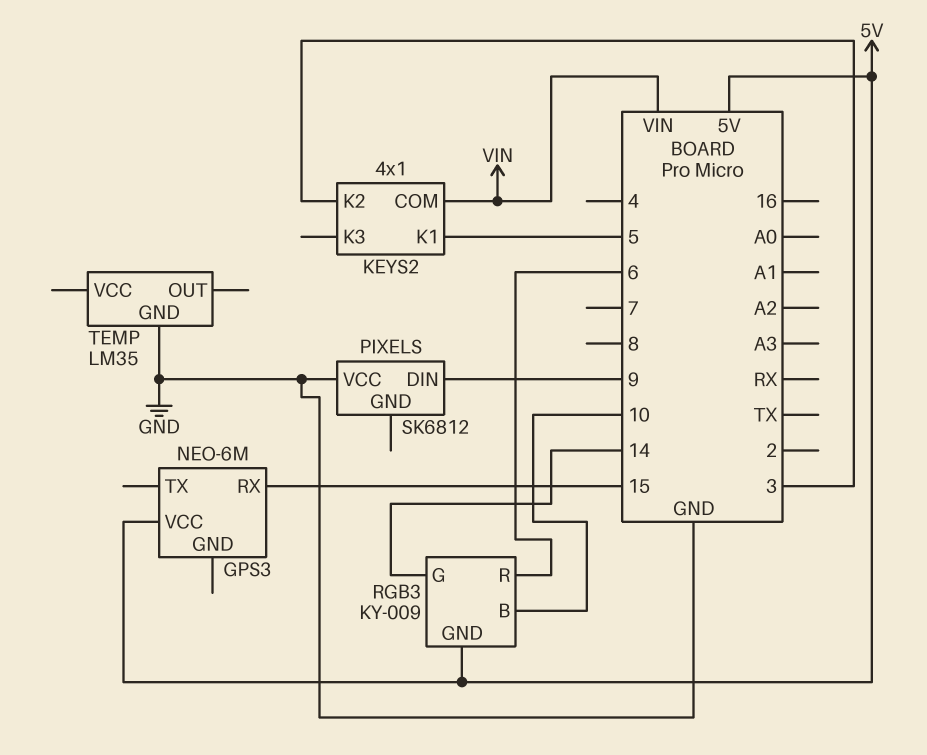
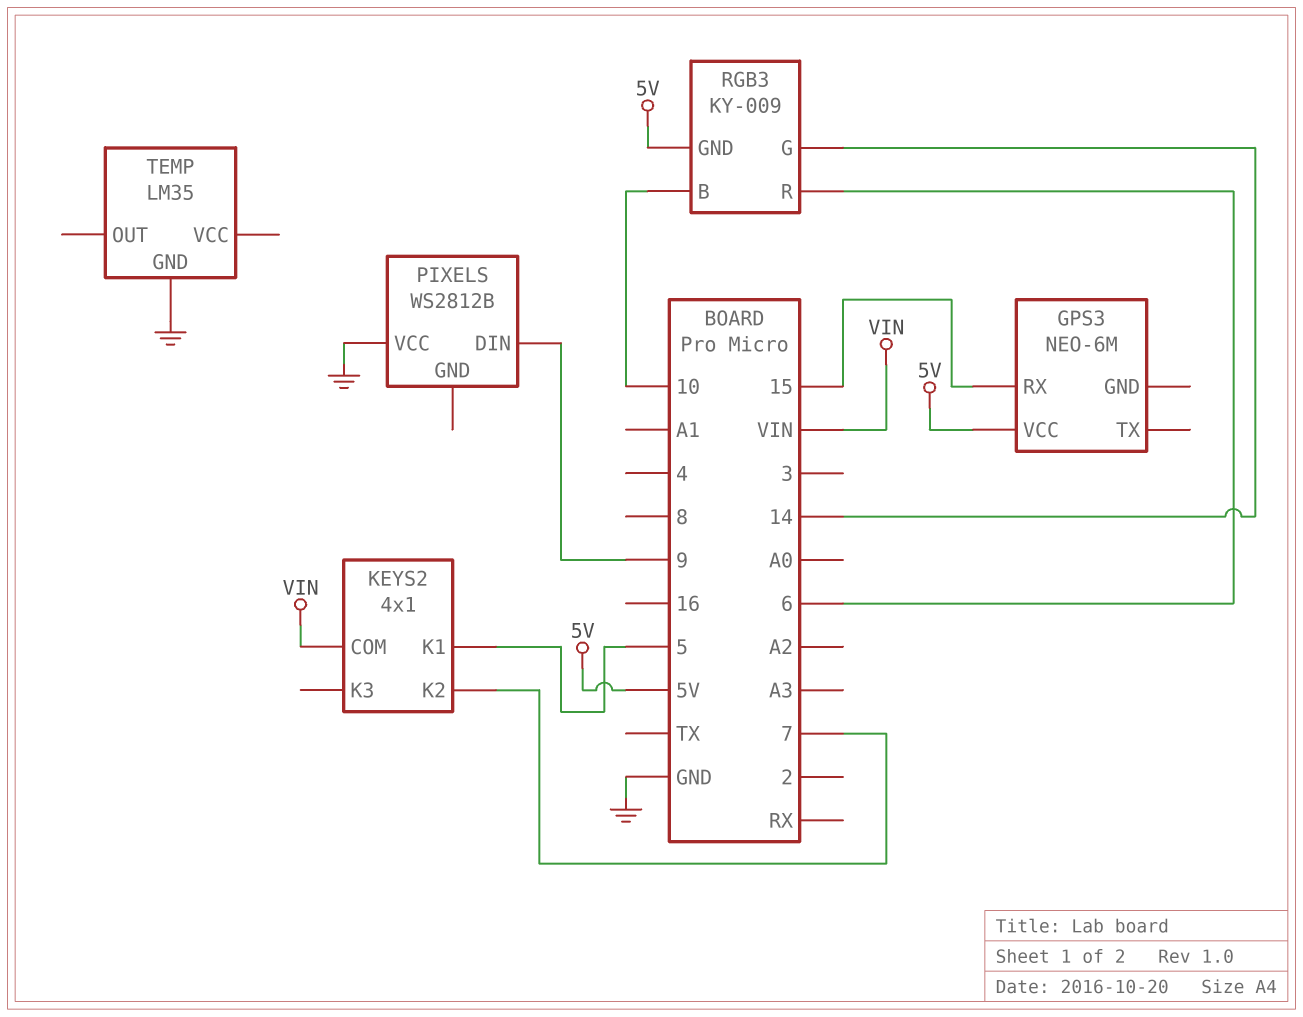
KEYS2 pin K2: 3 -> 7
PIXELS: SK6812 -> WS2812B

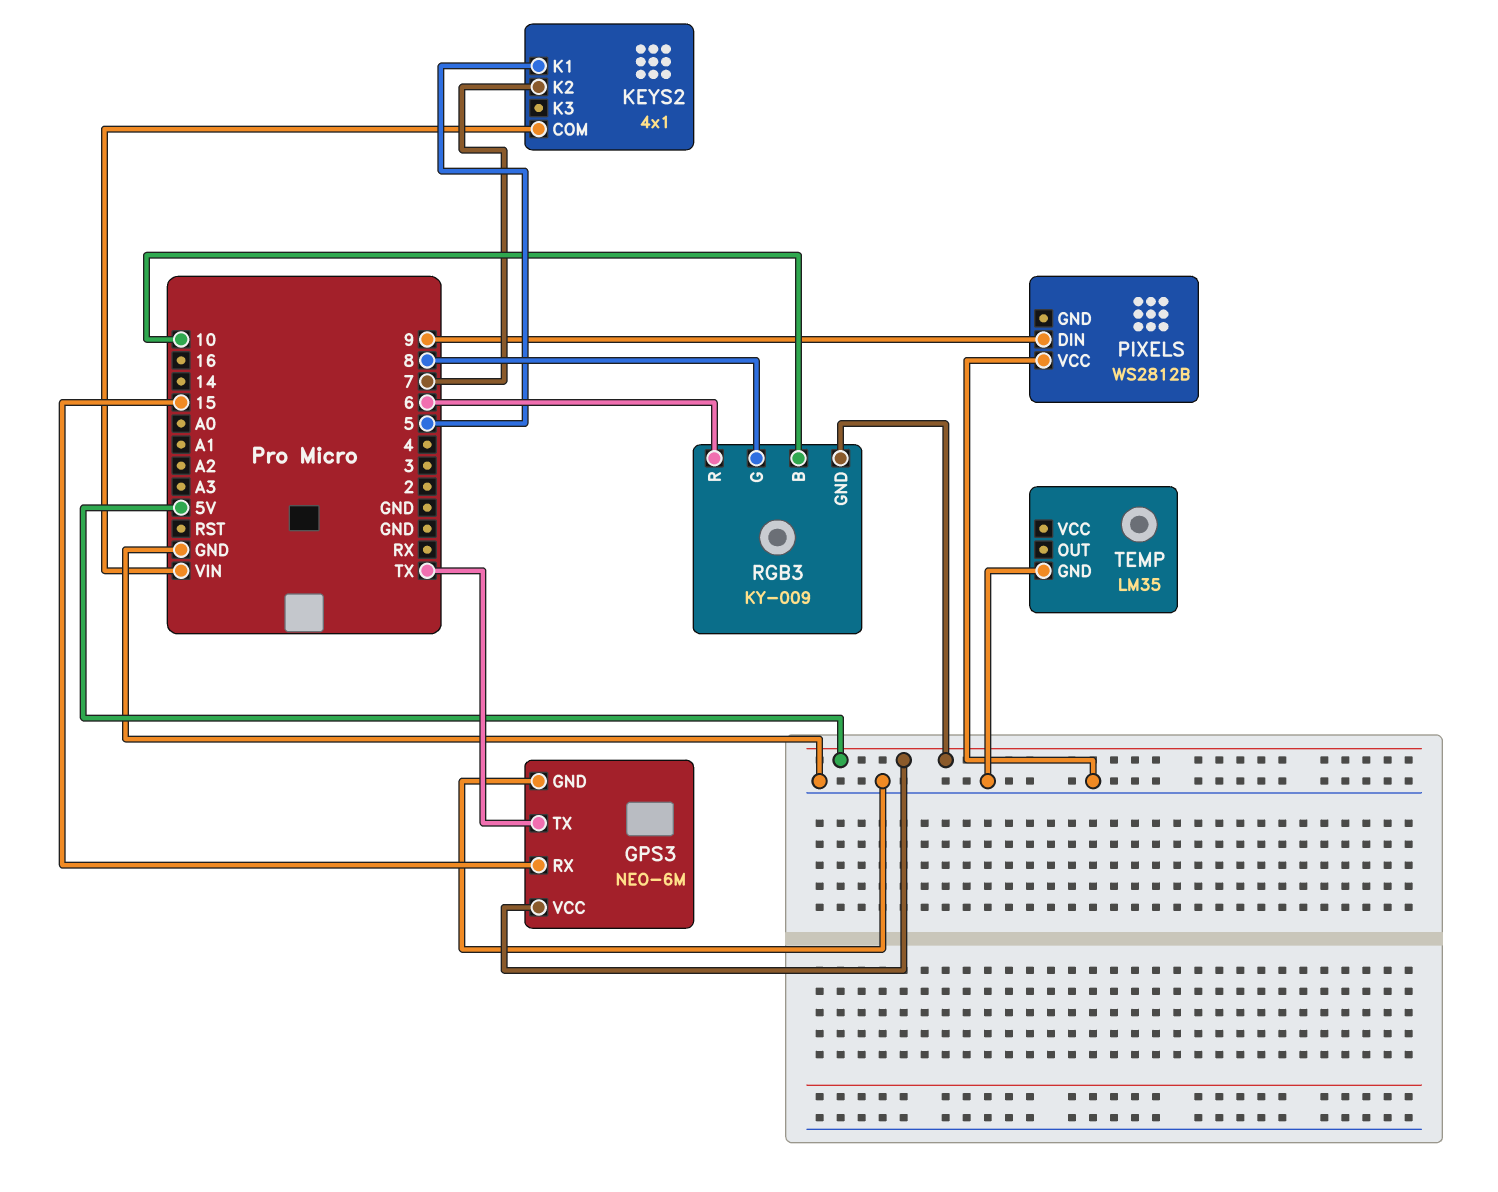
GPS3 pin GND: none -> GND
GPS3 pin TX: none -> TX
RGB3 pin G: 14 -> 8

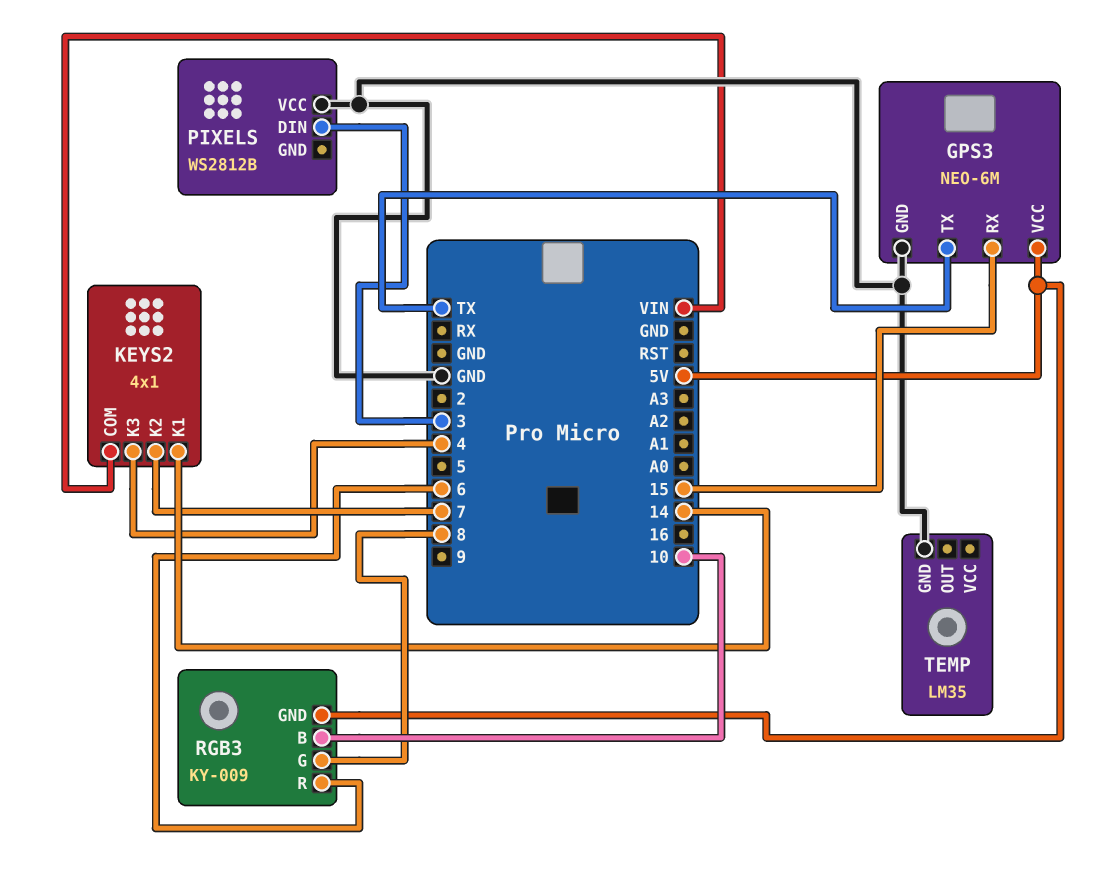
KEYS2 pin K1: 5 -> 14
KEYS2 pin K3: none -> 4
PIXELS pin DIN: 9 -> 3

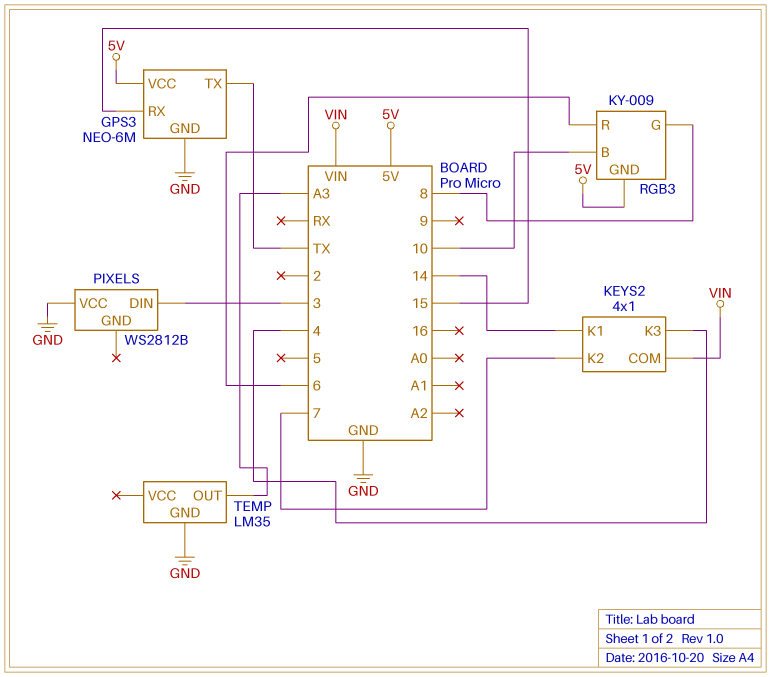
TEMP pin OUT: none -> A3

